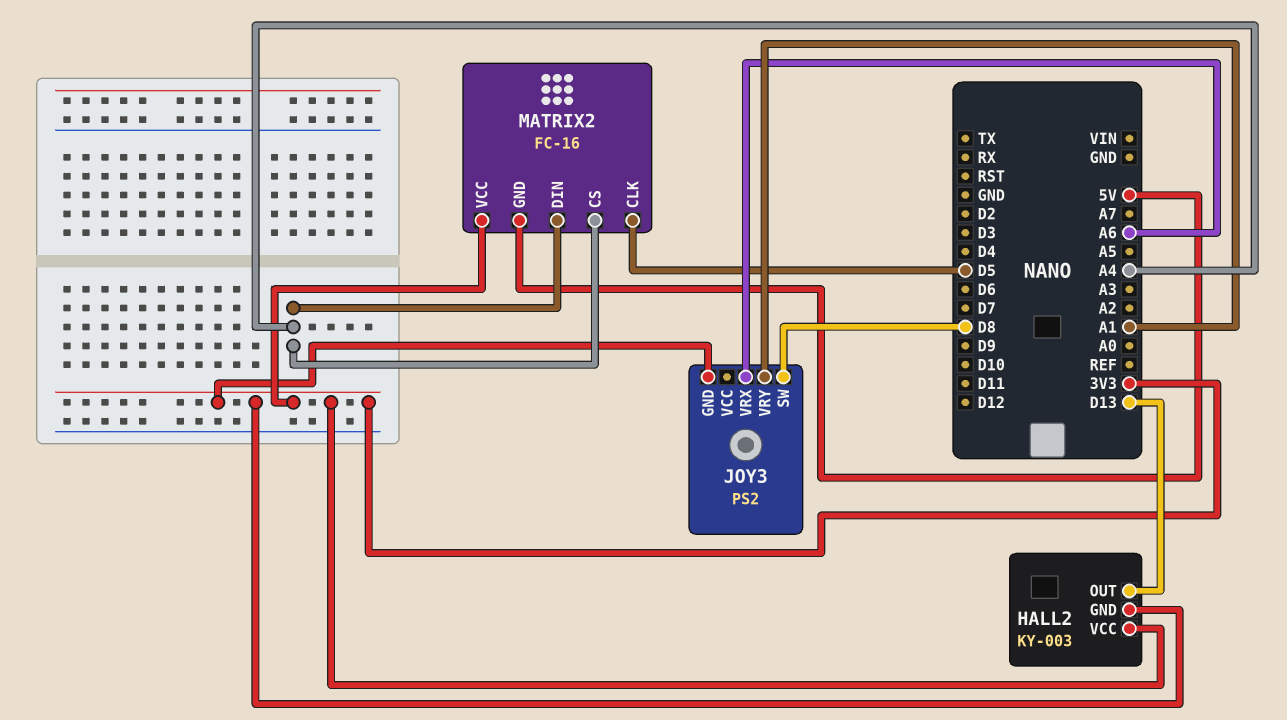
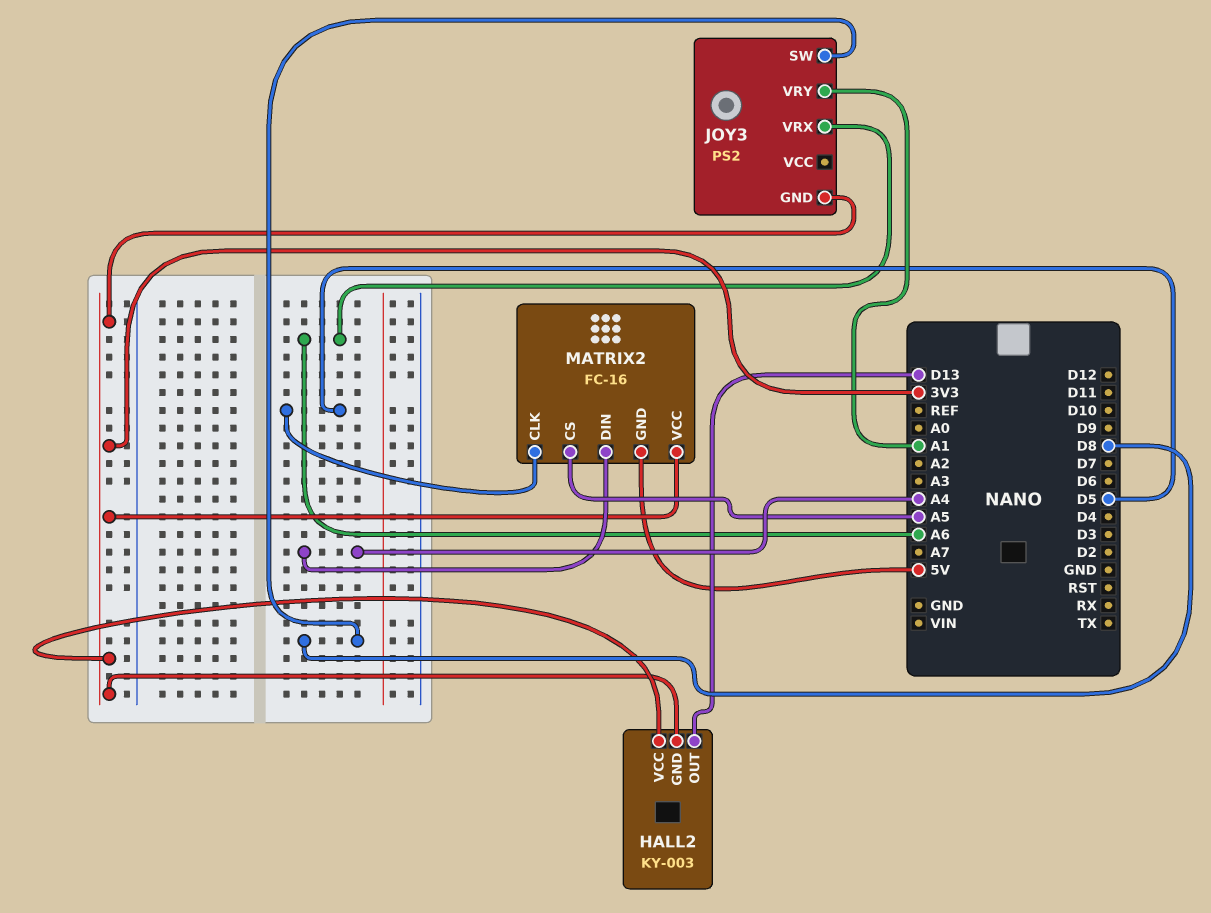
MATRIX2 pin CS: A4 -> A5

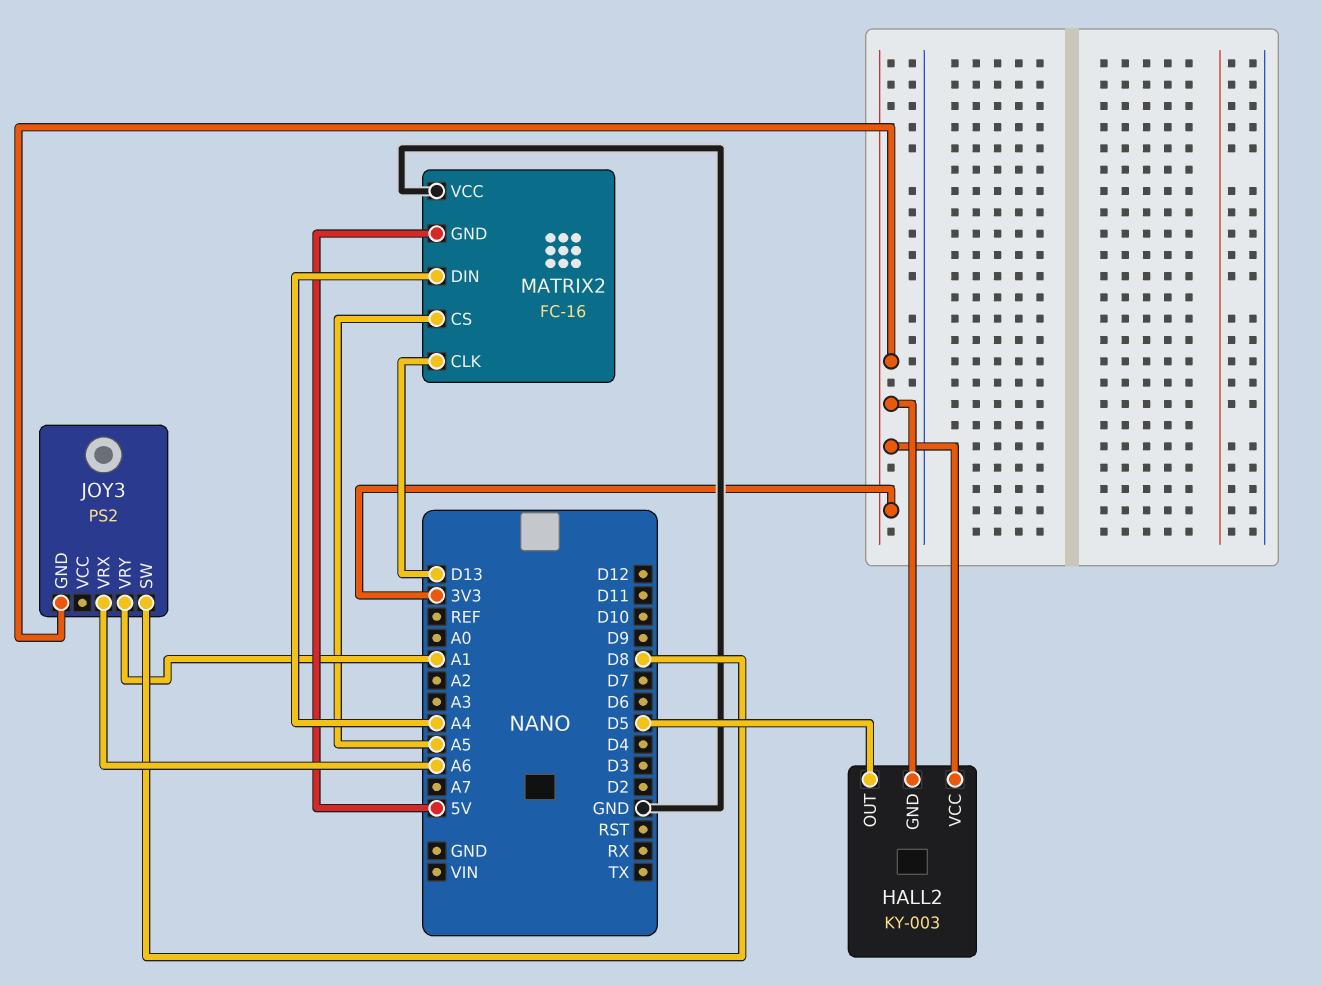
HALL2 pin OUT: D13 -> D5
MATRIX2 pin CLK: D5 -> D13
MATRIX2 pin VCC: 3V3 -> GND

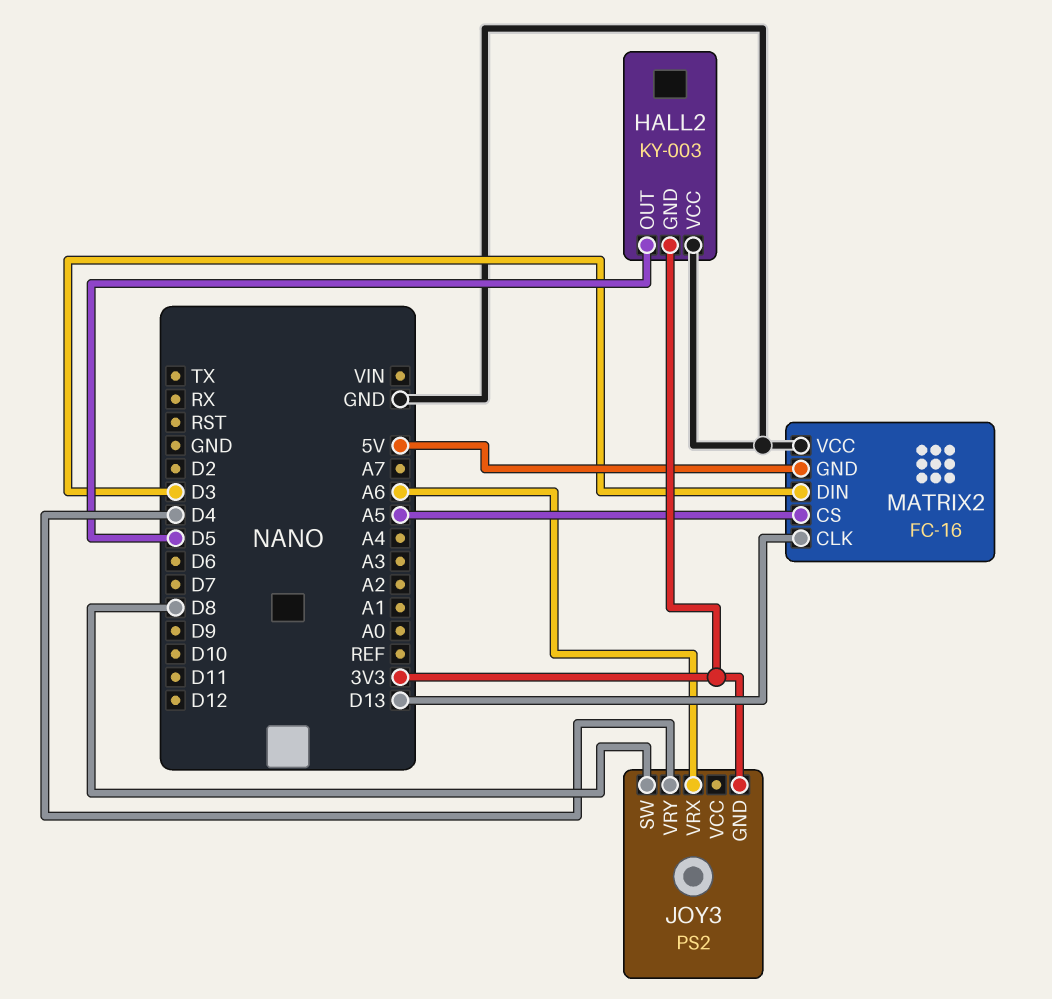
HALL2 pin VCC: 3V3 -> GND
JOY3 pin VRY: A1 -> D4
MATRIX2 pin DIN: A4 -> D3

